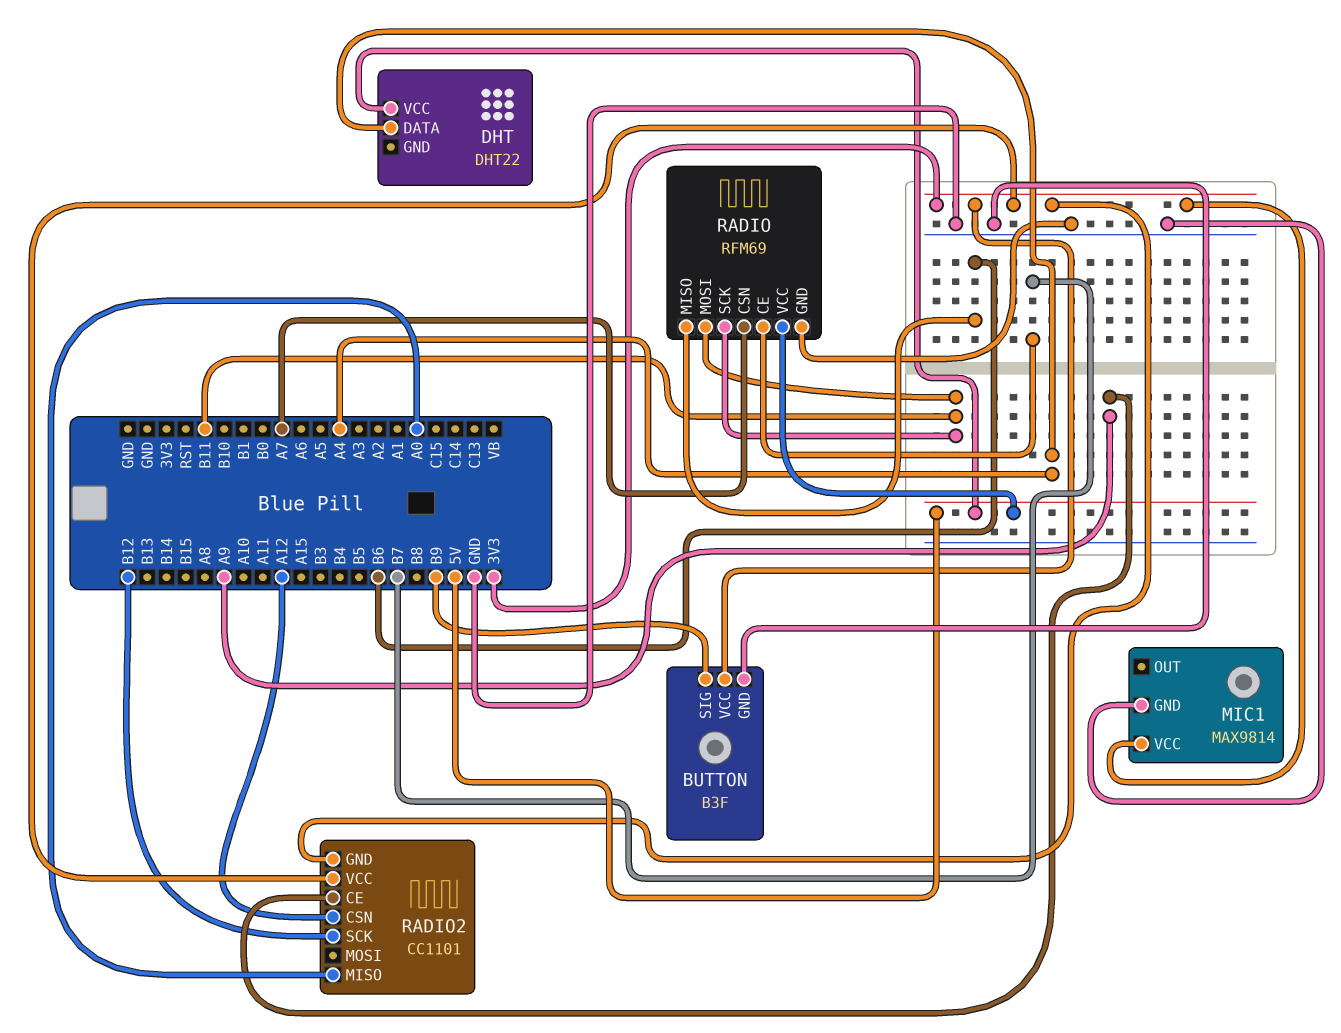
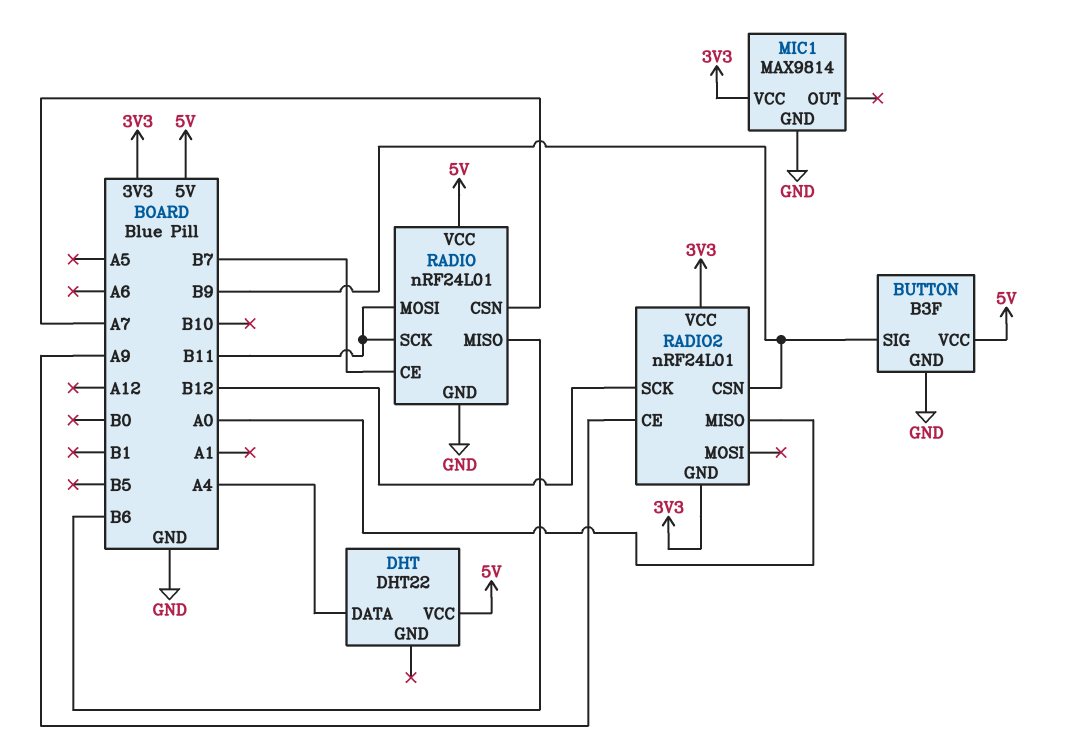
BUTTON pin VCC: 3V3 -> 5V
RADIO: RFM69 -> nRF24L01
RADIO2: CC1101 -> nRF24L01
RADIO2 pin CSN: A12 -> B9

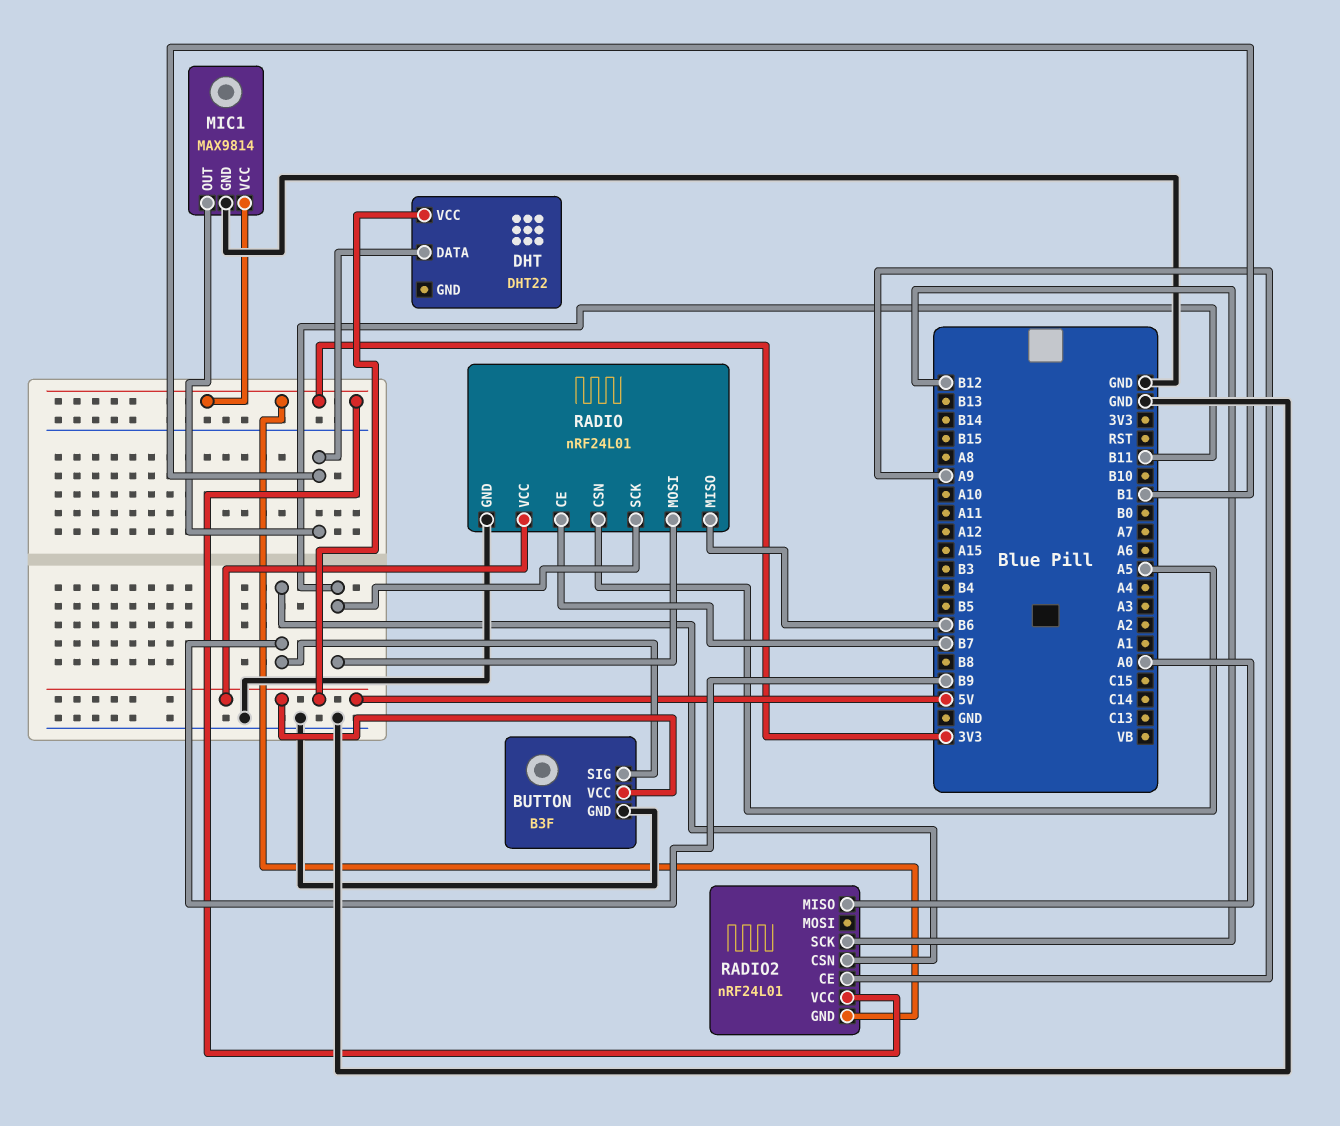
DHT pin DATA: A4 -> B1
MIC1 pin OUT: none -> B1
RADIO pin CSN: A7 -> A5

